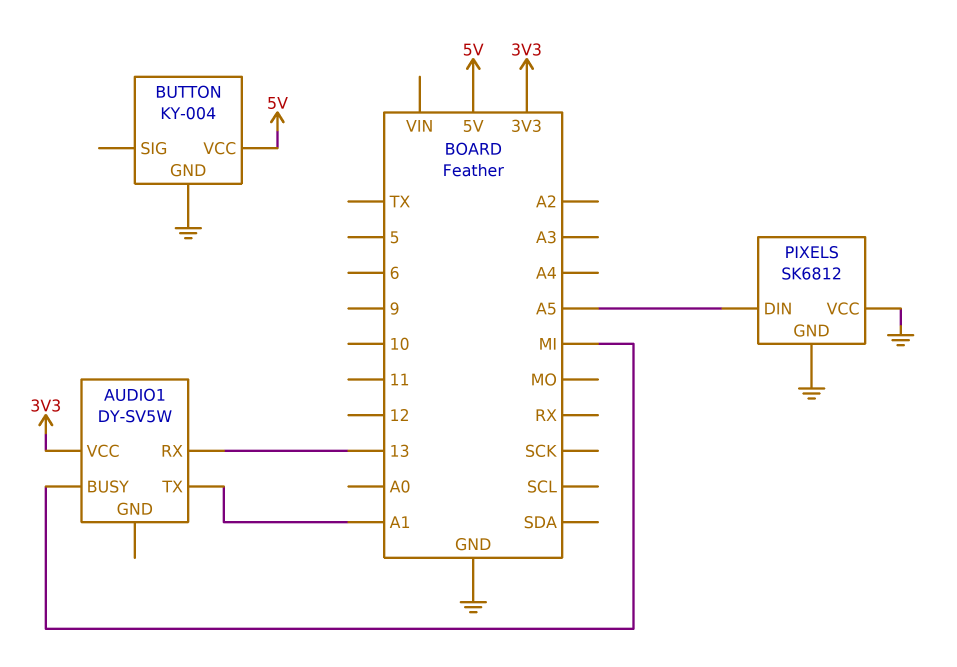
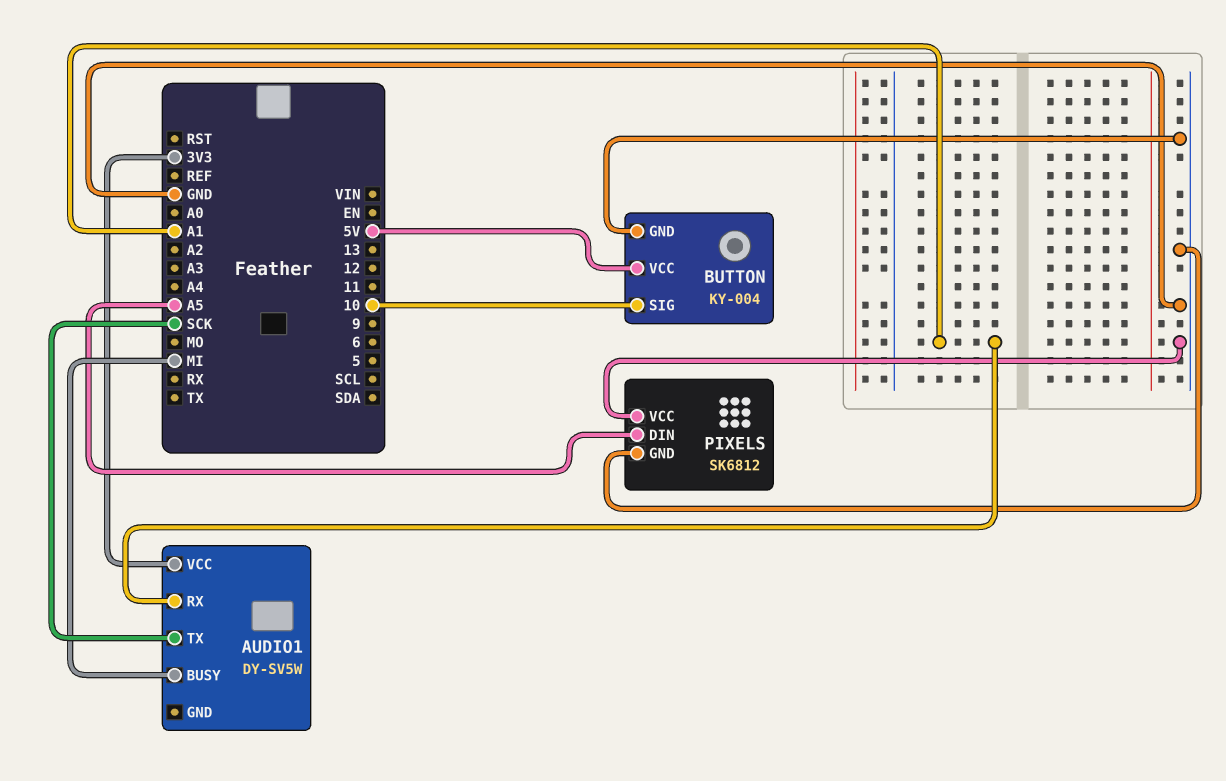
AUDIO1 pin RX: 13 -> A1
AUDIO1 pin TX: A1 -> SCK
BUTTON pin SIG: none -> 10

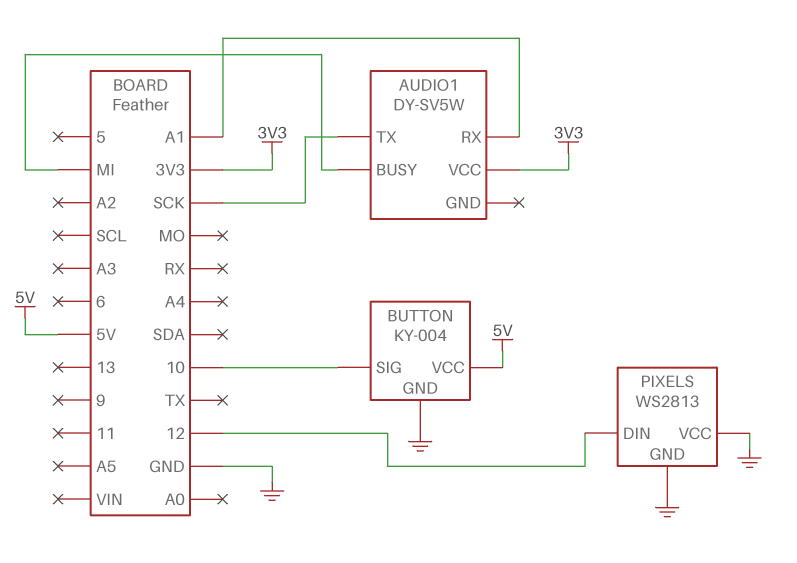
PIXELS: SK6812 -> WS2813
PIXELS pin DIN: A5 -> 12

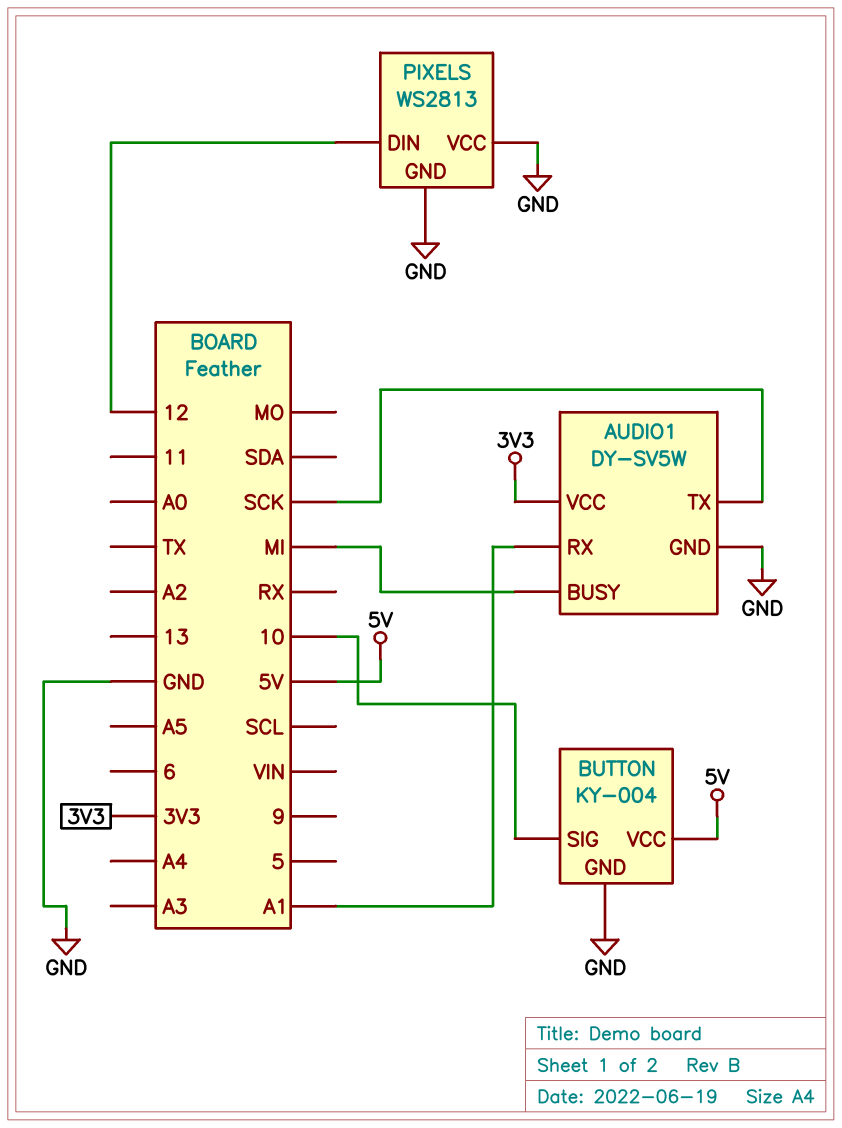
AUDIO1 pin GND: none -> GND

